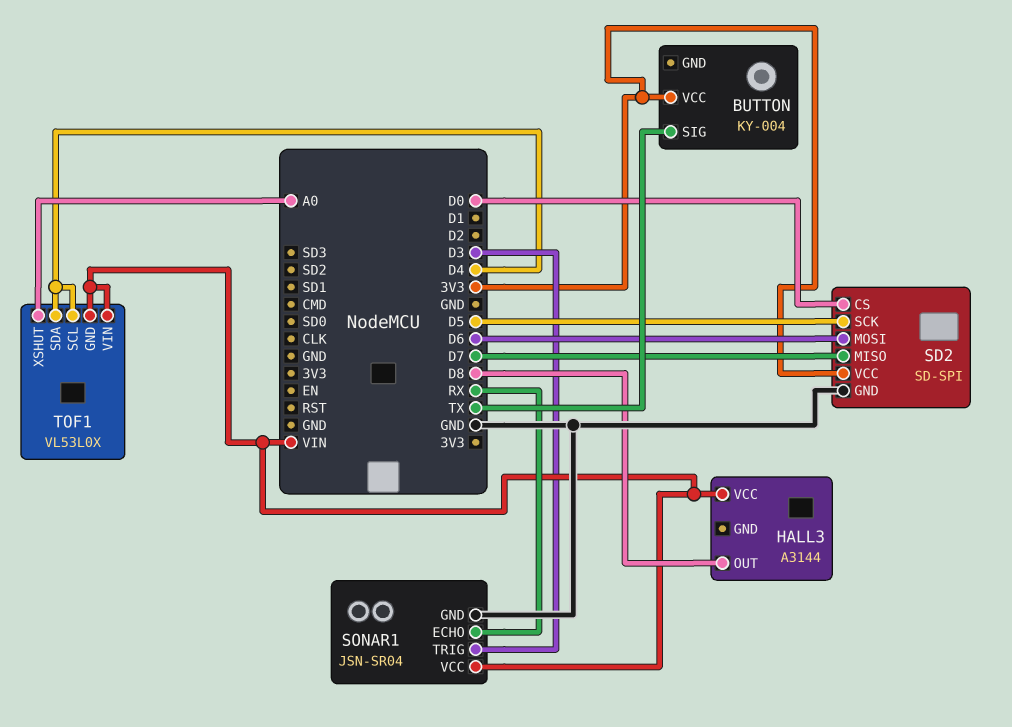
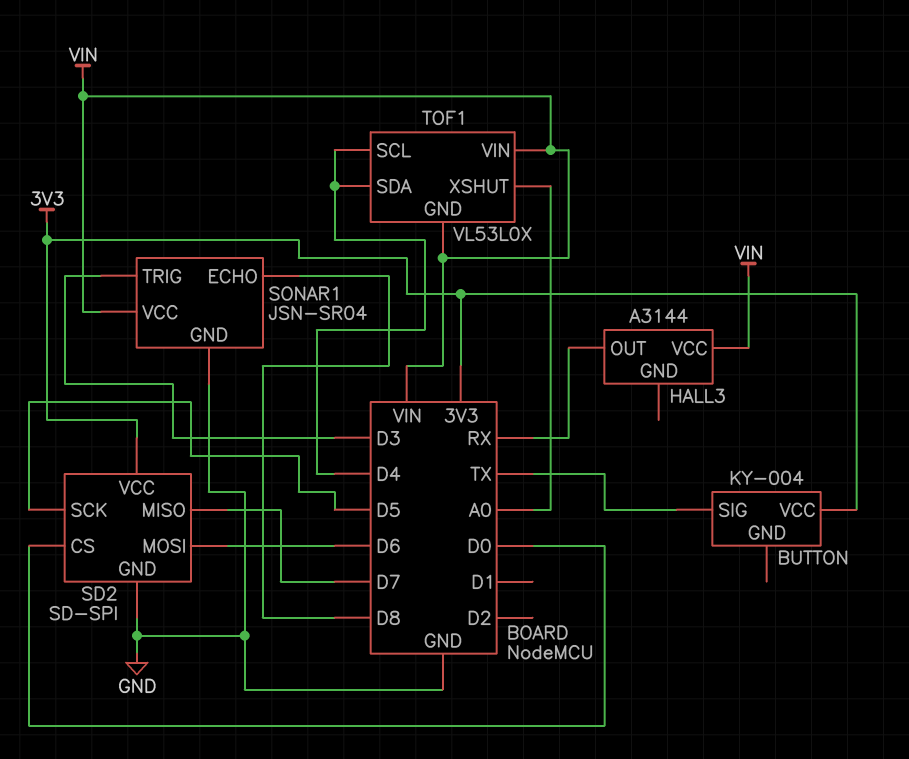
HALL3 pin OUT: D8 -> RX
SONAR1 pin ECHO: RX -> D8

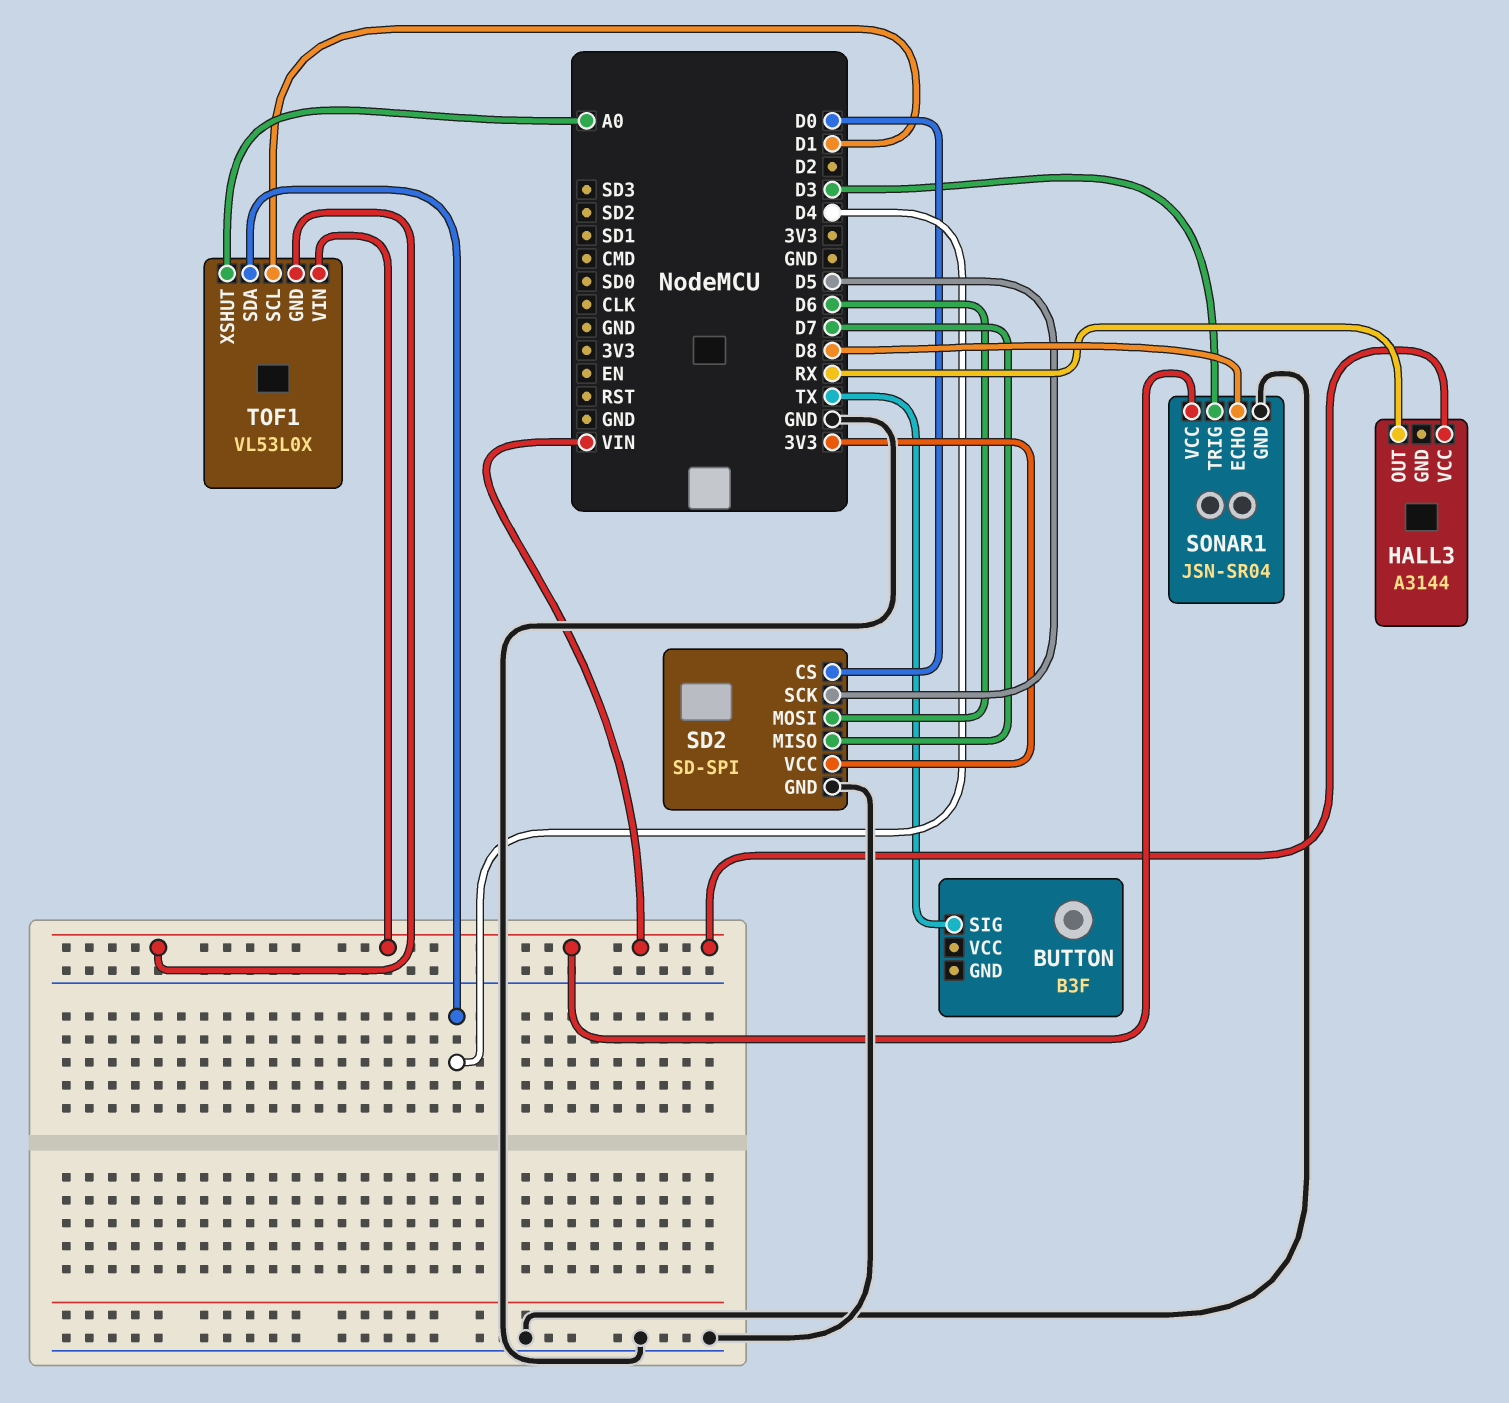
BUTTON: KY-004 -> B3F
BUTTON pin VCC: 3V3 -> none
TOF1 pin SCL: D4 -> D1

